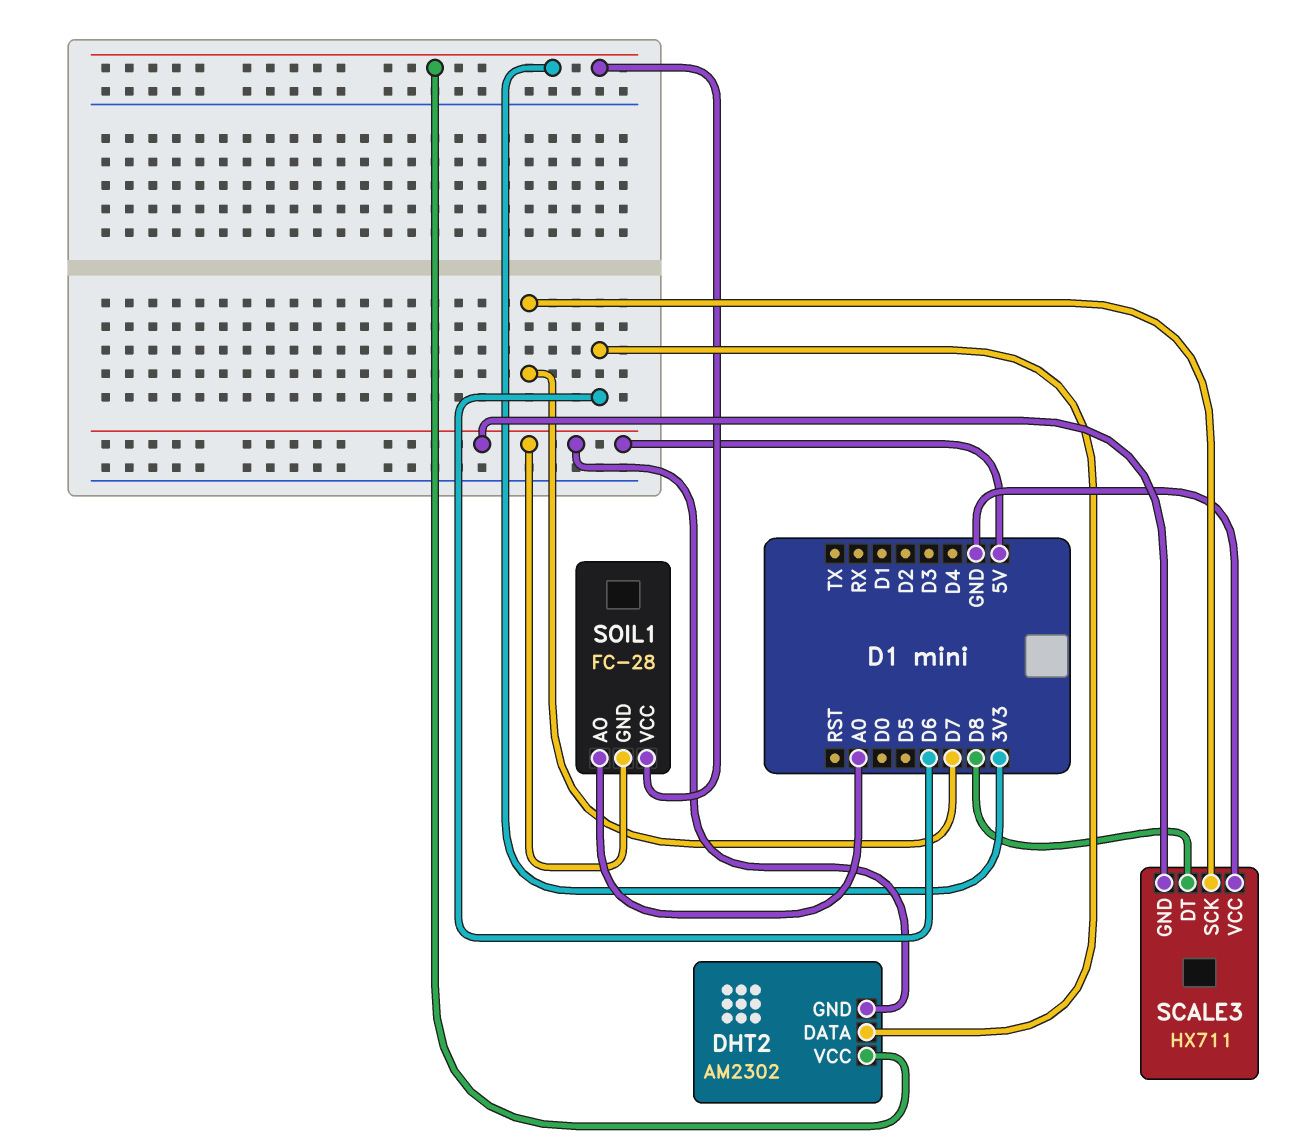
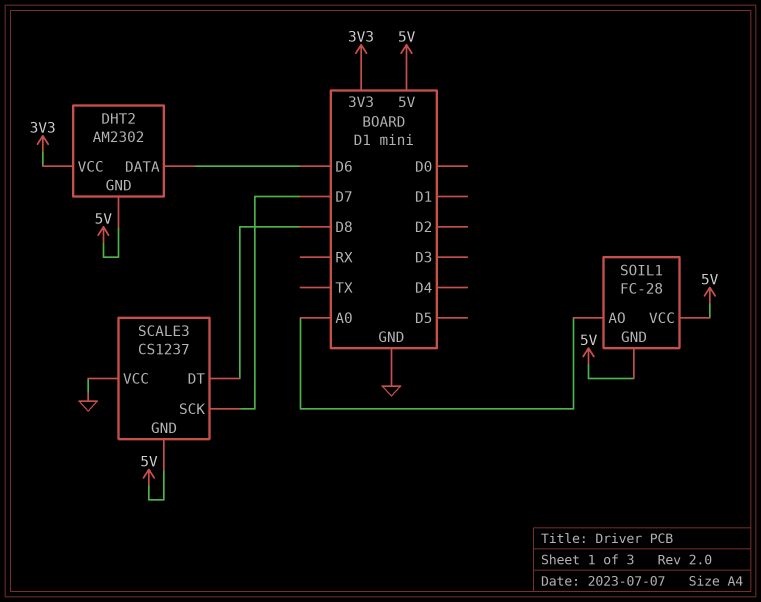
SCALE3: HX711 -> CS1237
SOIL1 pin VCC: 3V3 -> 5V

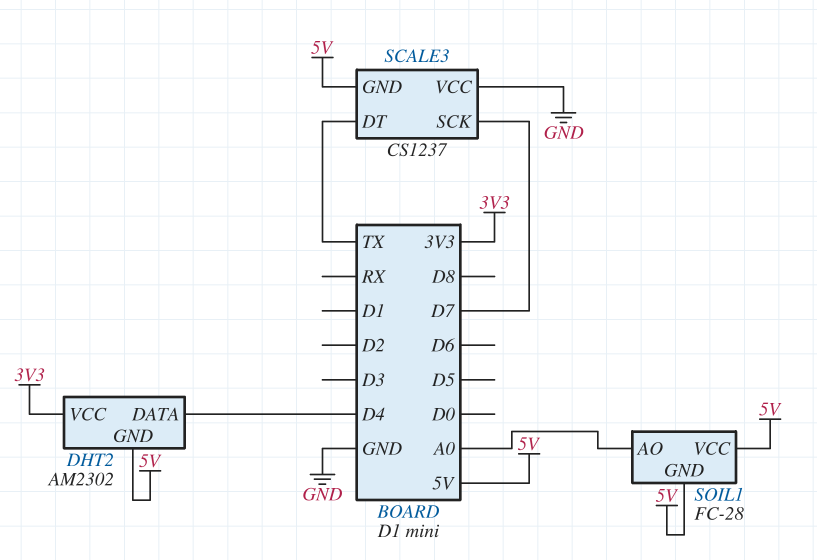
DHT2 pin DATA: D6 -> D4
SCALE3 pin DT: D8 -> TX

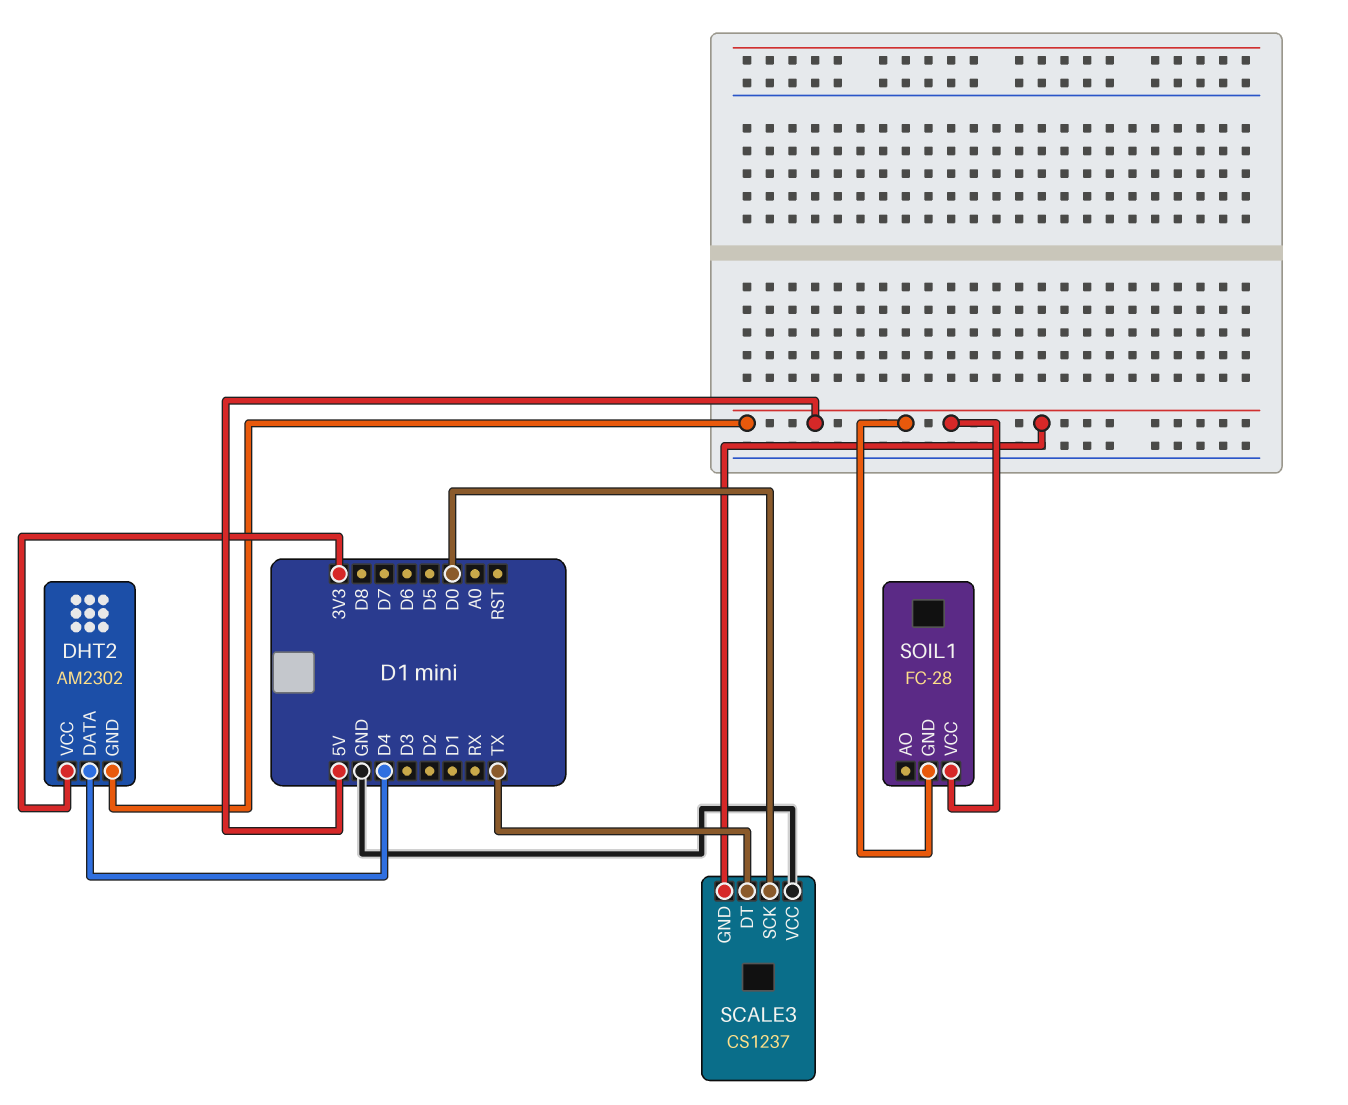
SCALE3 pin SCK: D7 -> D0
SOIL1 pin AO: A0 -> none

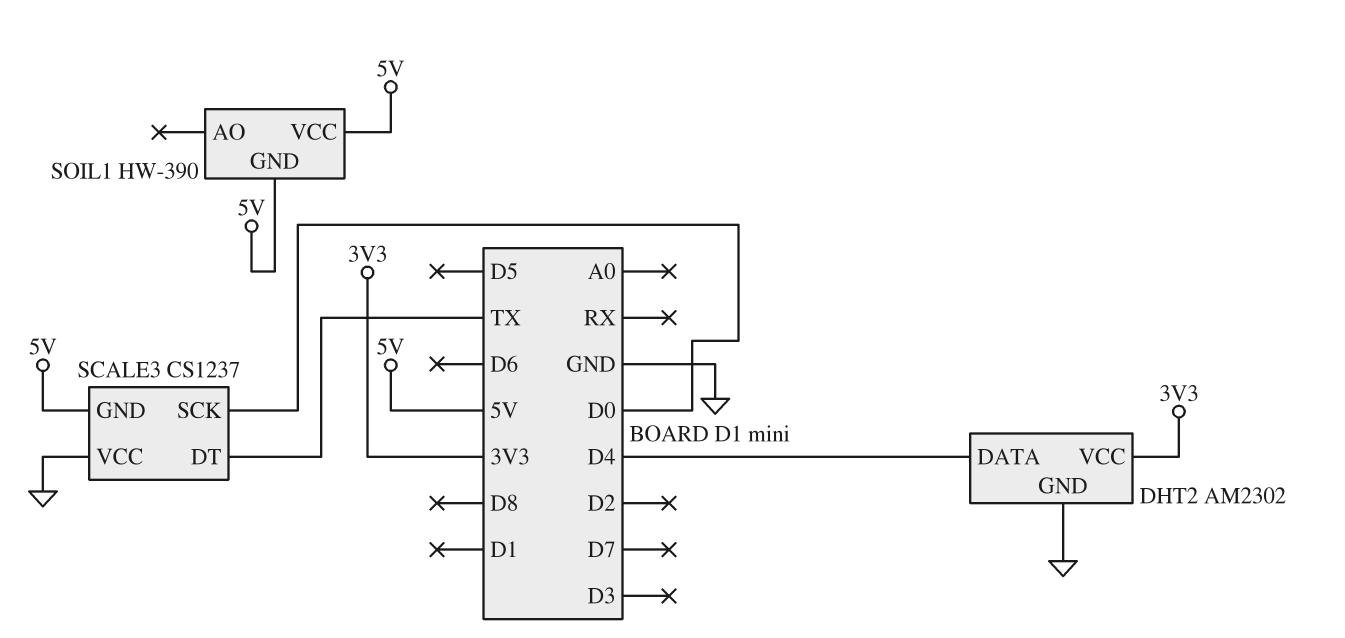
DHT2 pin GND: 5V -> GND
SOIL1: FC-28 -> HW-390

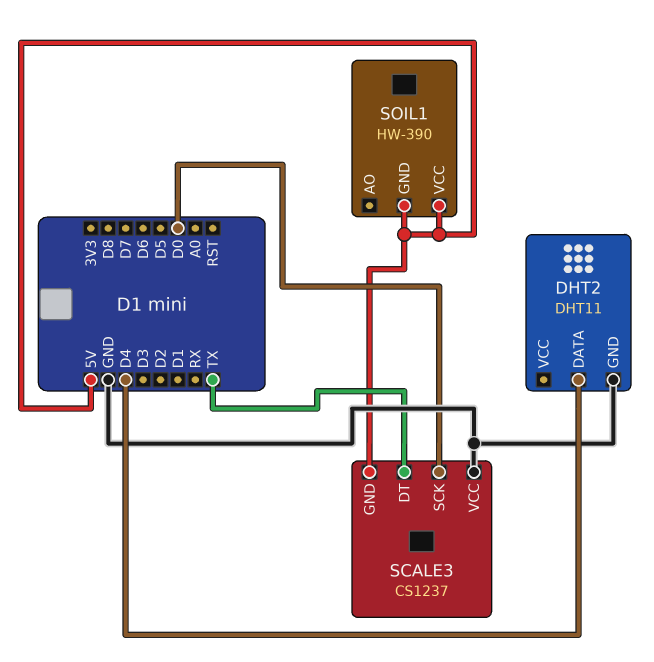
DHT2: AM2302 -> DHT11
DHT2 pin VCC: 3V3 -> none

